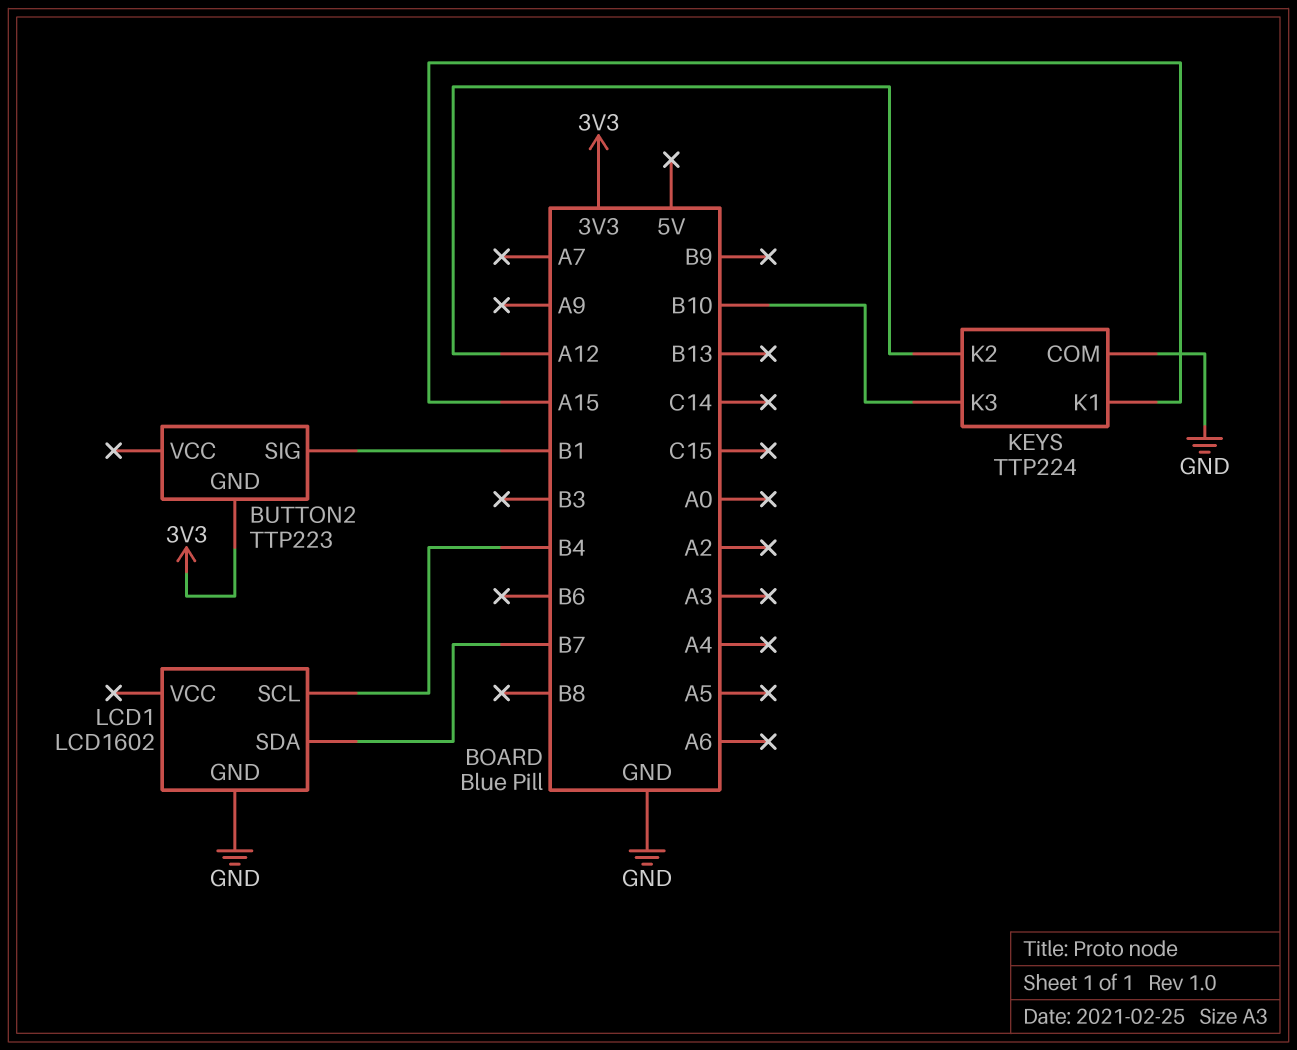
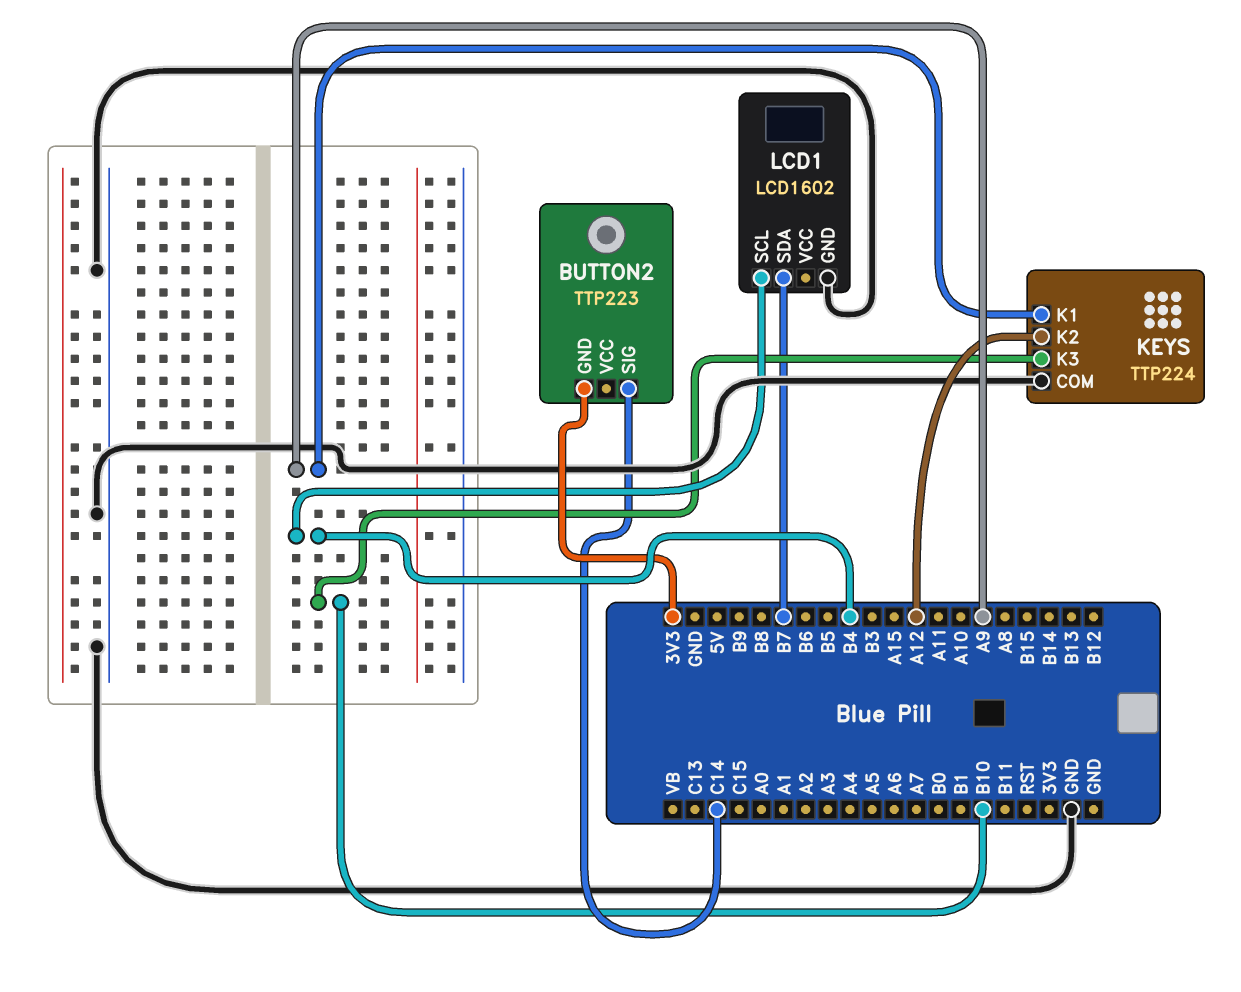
BUTTON2 pin SIG: B1 -> C14
KEYS pin K1: A15 -> A9

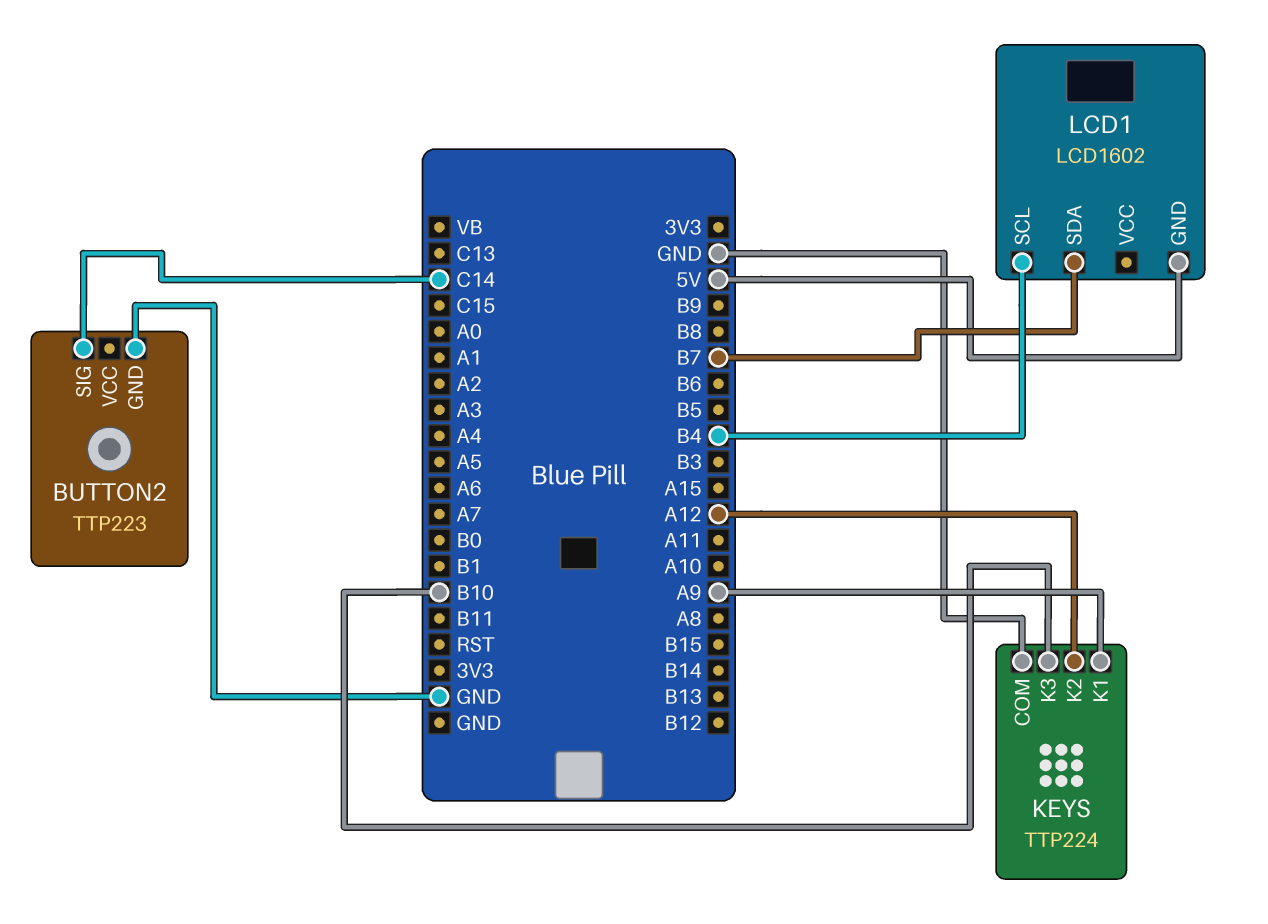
BUTTON2 pin GND: 3V3 -> GND
LCD1 pin GND: GND -> 5V

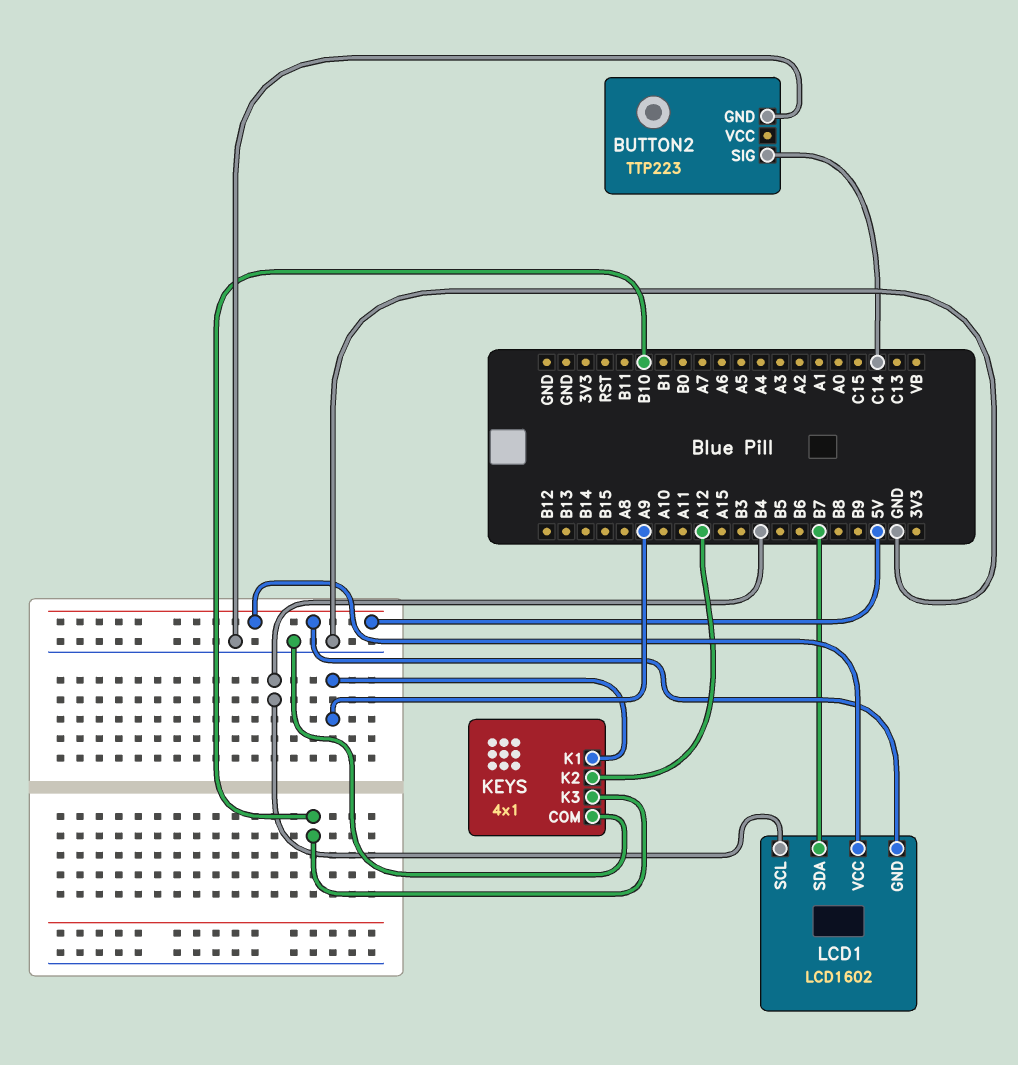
KEYS: TTP224 -> 4x1
LCD1 pin VCC: none -> 5V

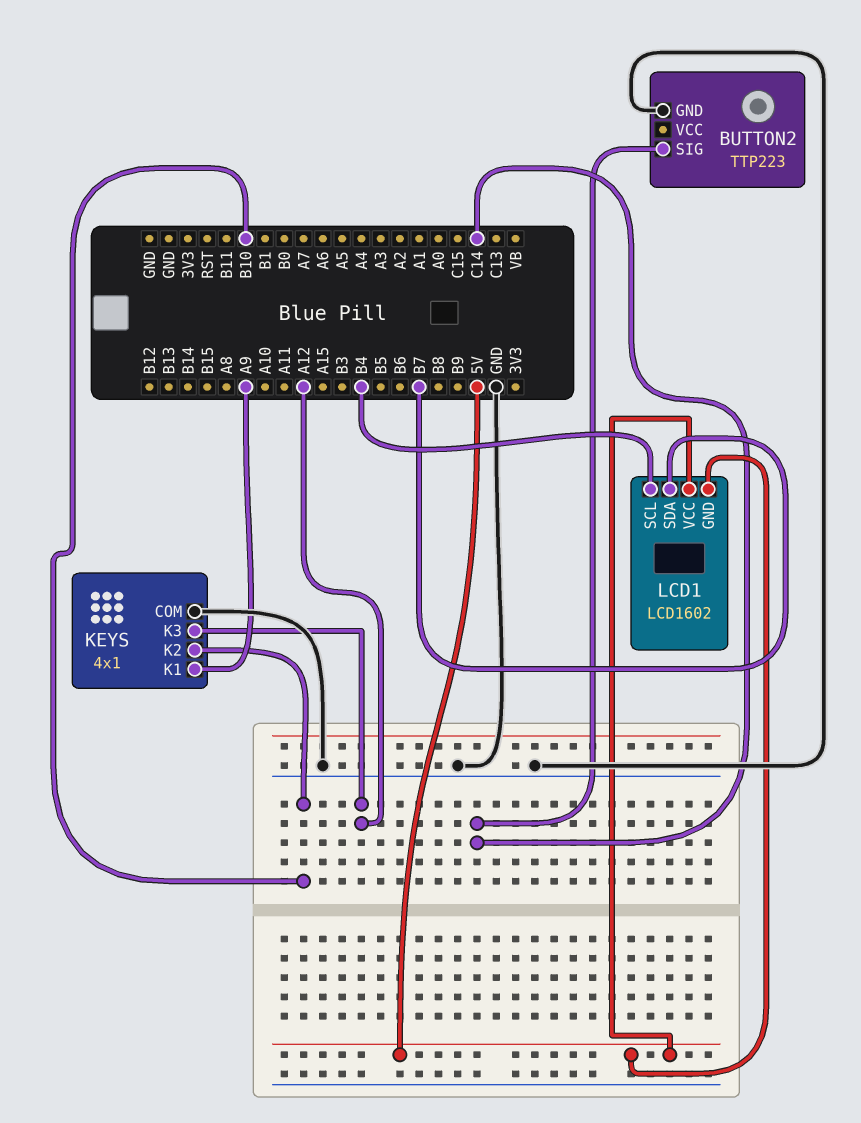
KEYS pin K2: A12 -> B10
KEYS pin K3: B10 -> A12

